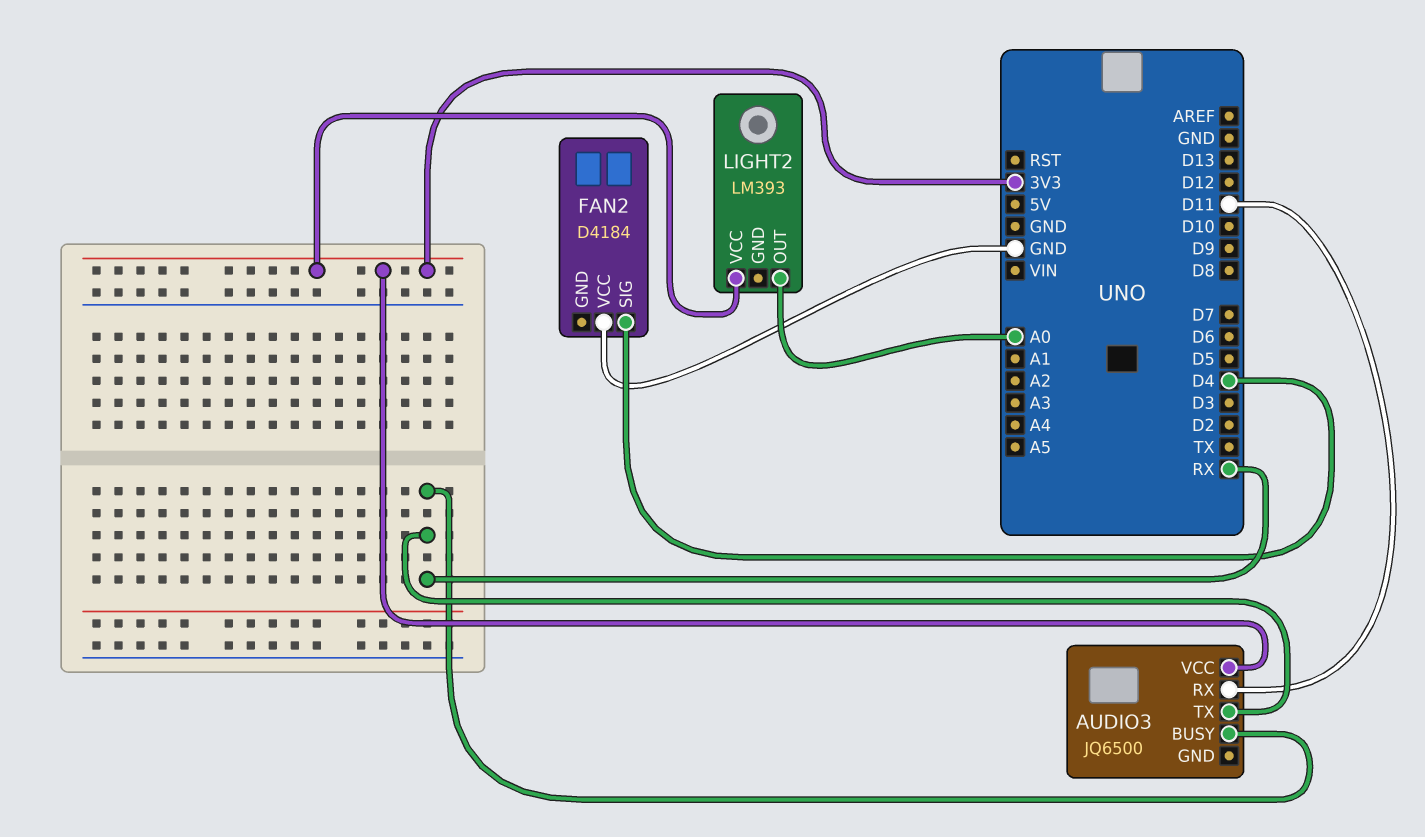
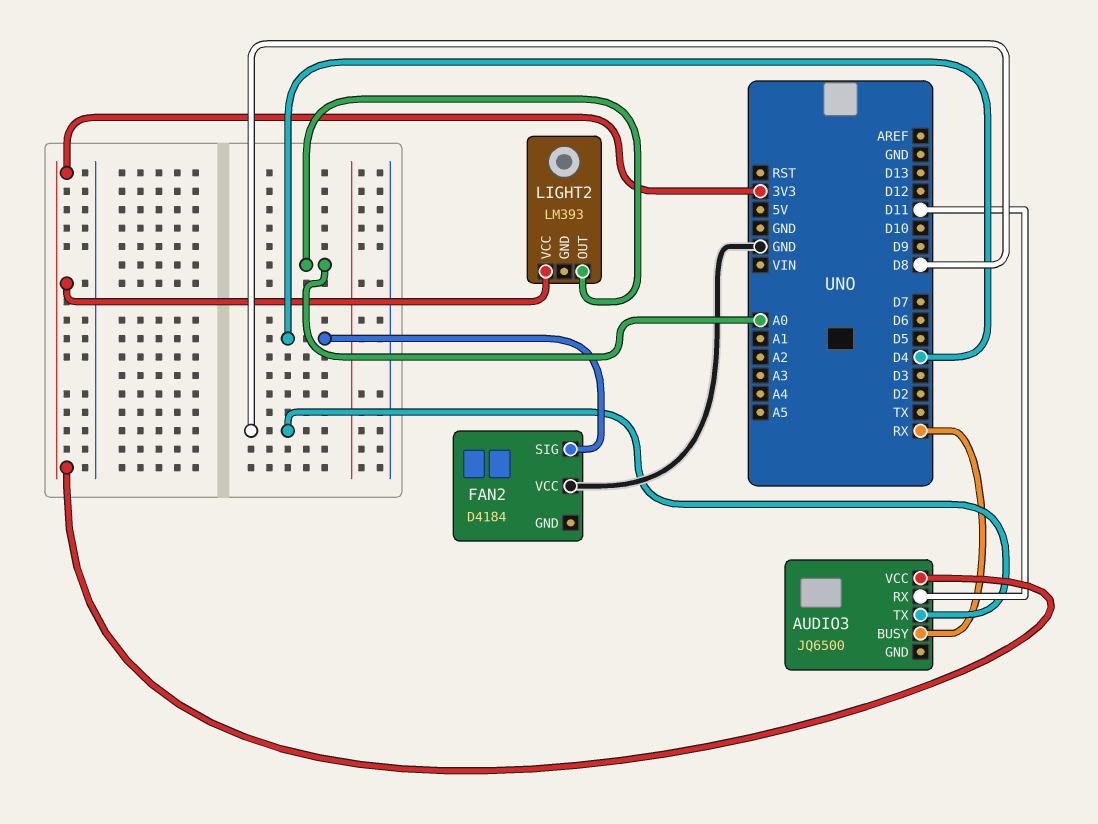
AUDIO3 pin TX: RX -> D8

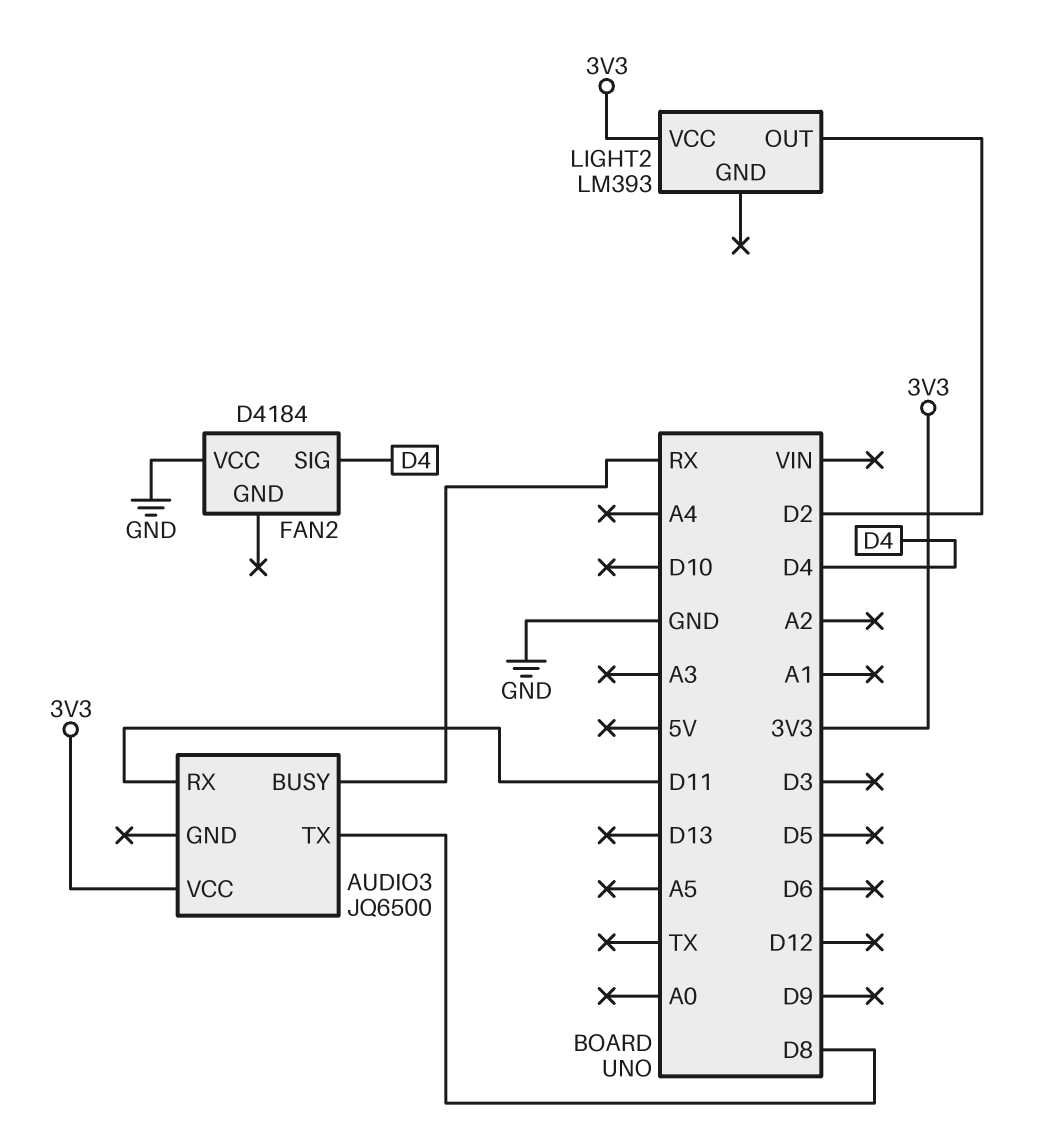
LIGHT2 pin OUT: A0 -> D2

